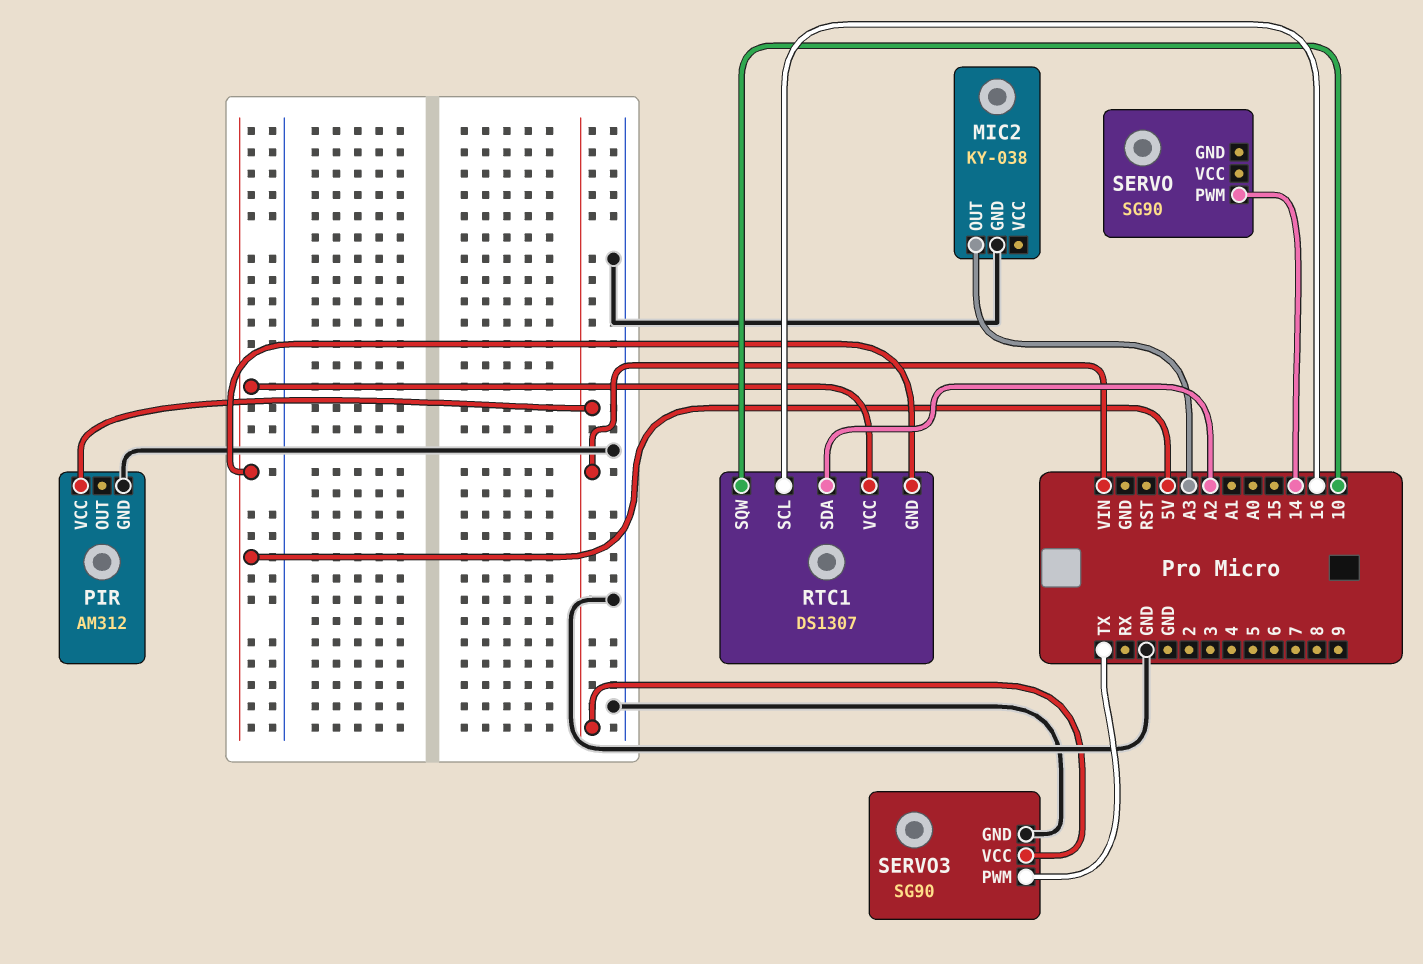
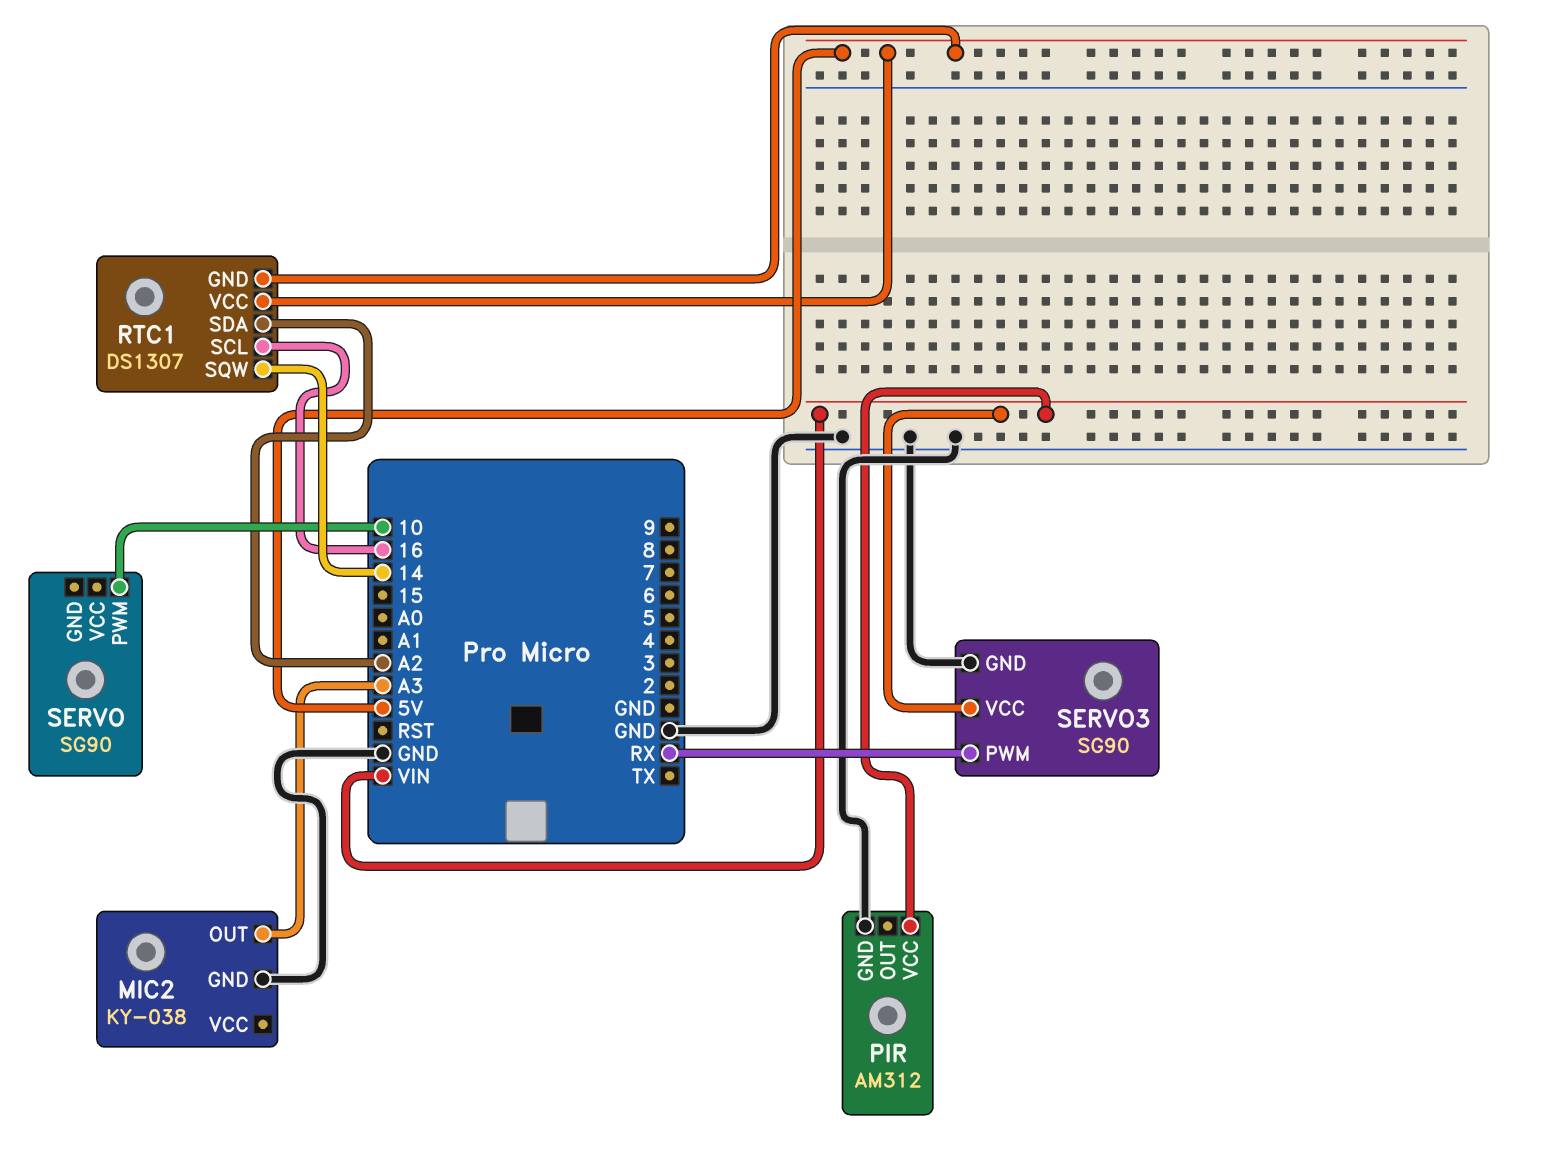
RTC1 pin SQW: 10 -> 14
SERVO pin PWM: 14 -> 10
SERVO3 pin PWM: TX -> RX

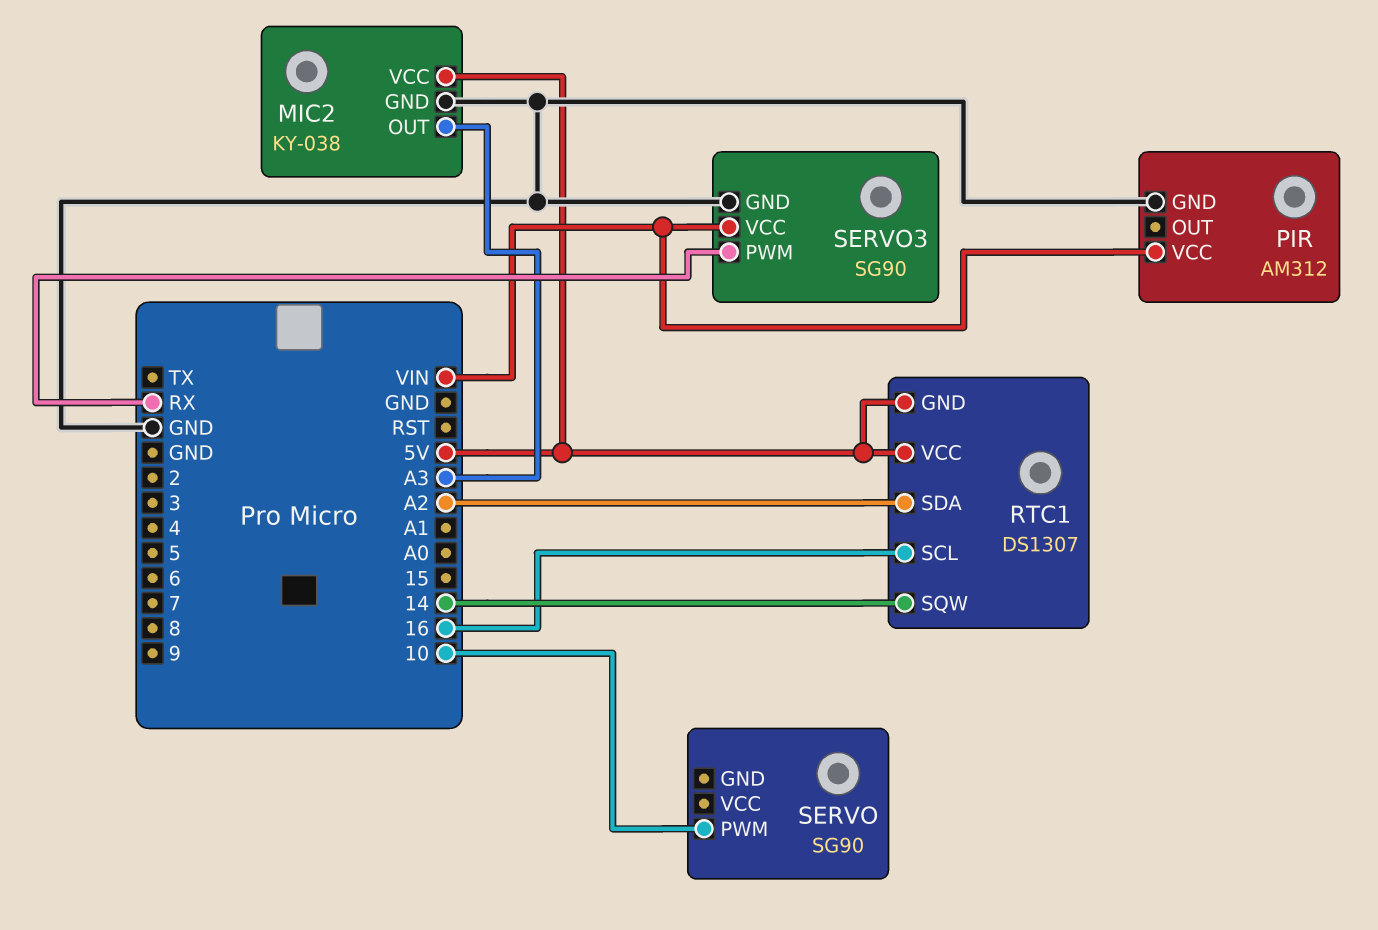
MIC2 pin VCC: none -> 5V

